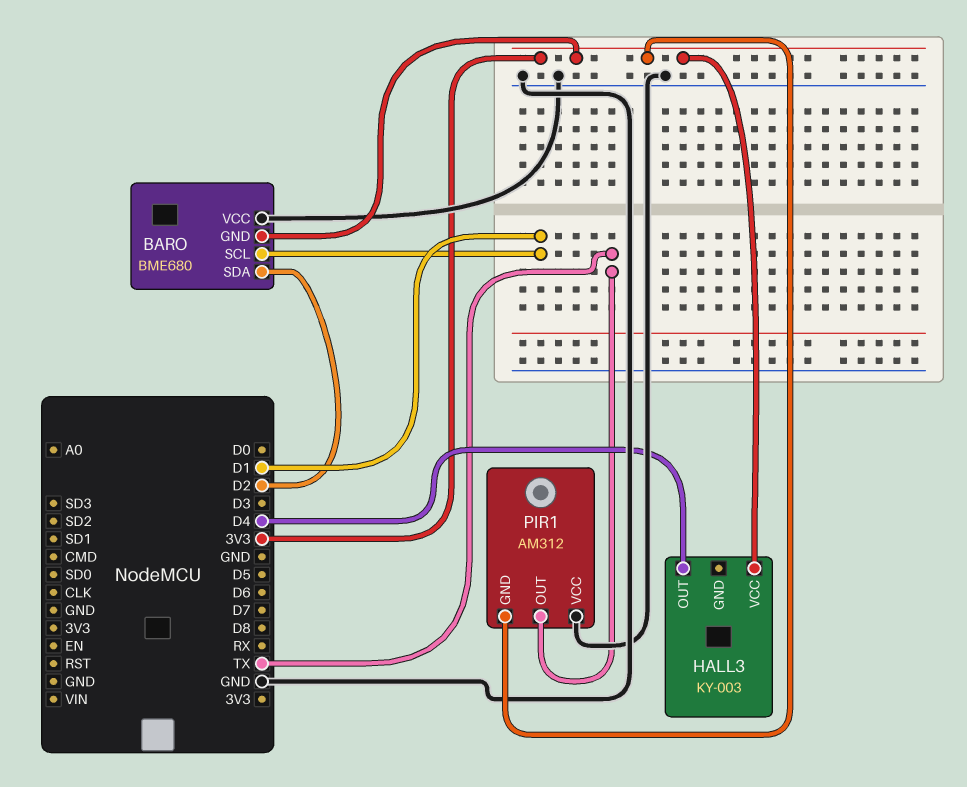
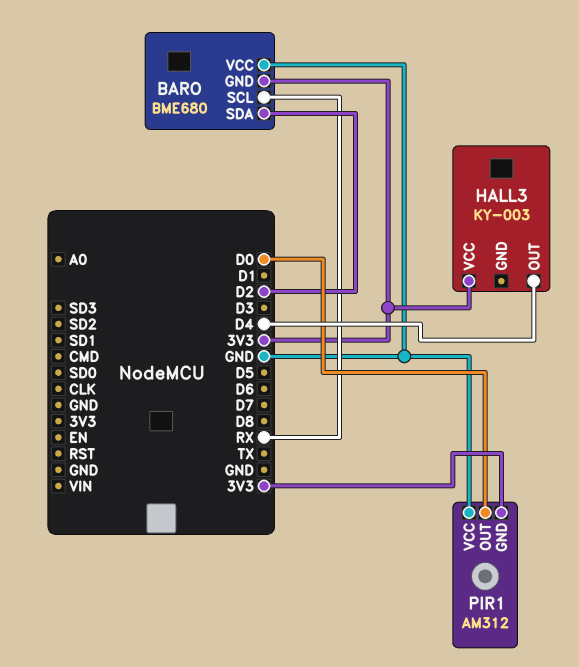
BARO pin SCL: D1 -> RX
PIR1 pin OUT: TX -> D0

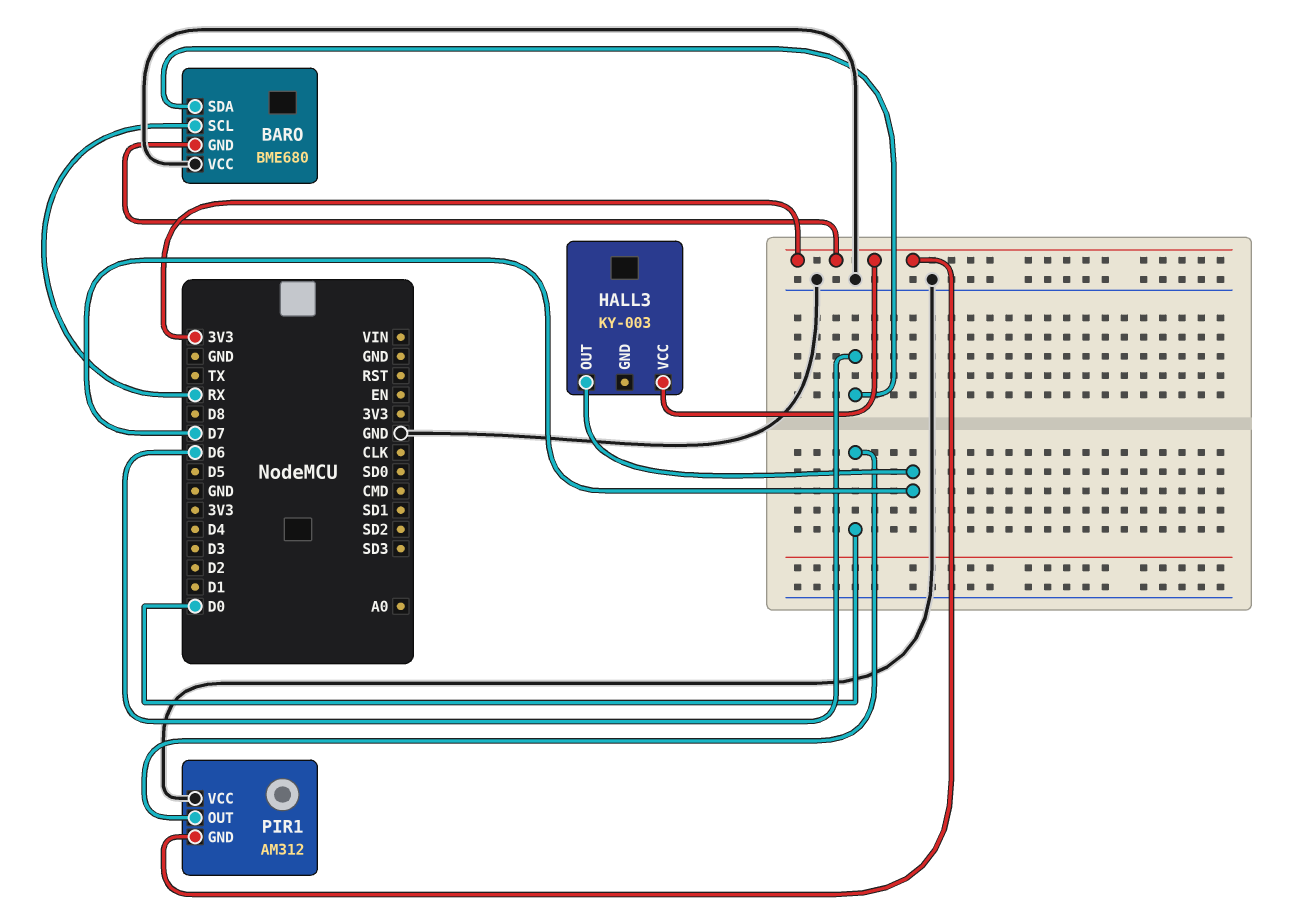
BARO pin SDA: D2 -> D6
HALL3 pin OUT: D4 -> D7

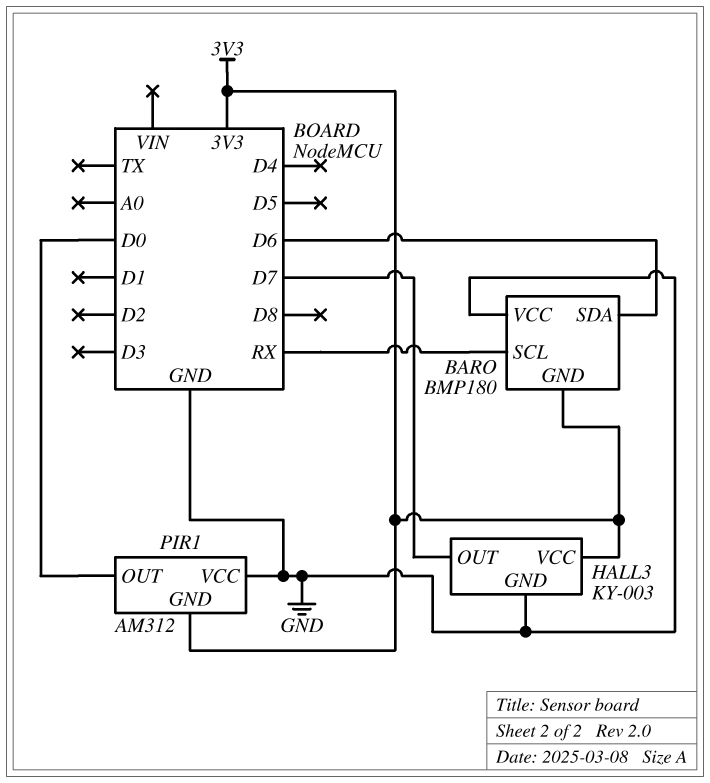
BARO: BME680 -> BMP180
HALL3 pin GND: none -> GND

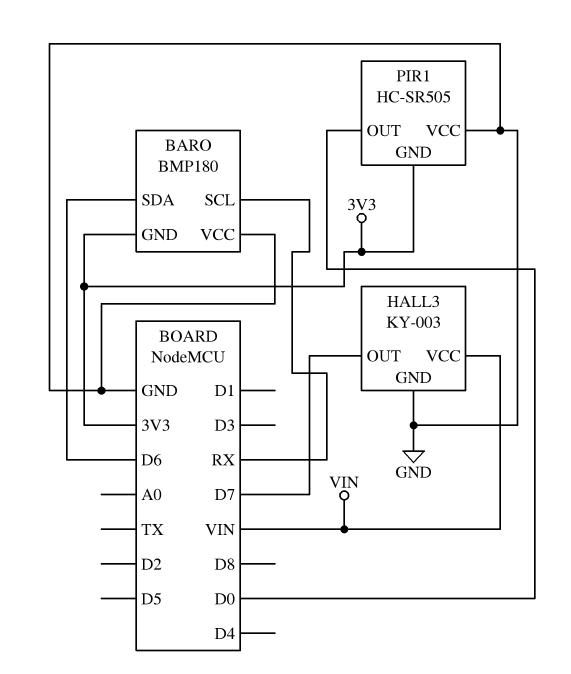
HALL3 pin VCC: 3V3 -> VIN
PIR1: AM312 -> HC-SR505

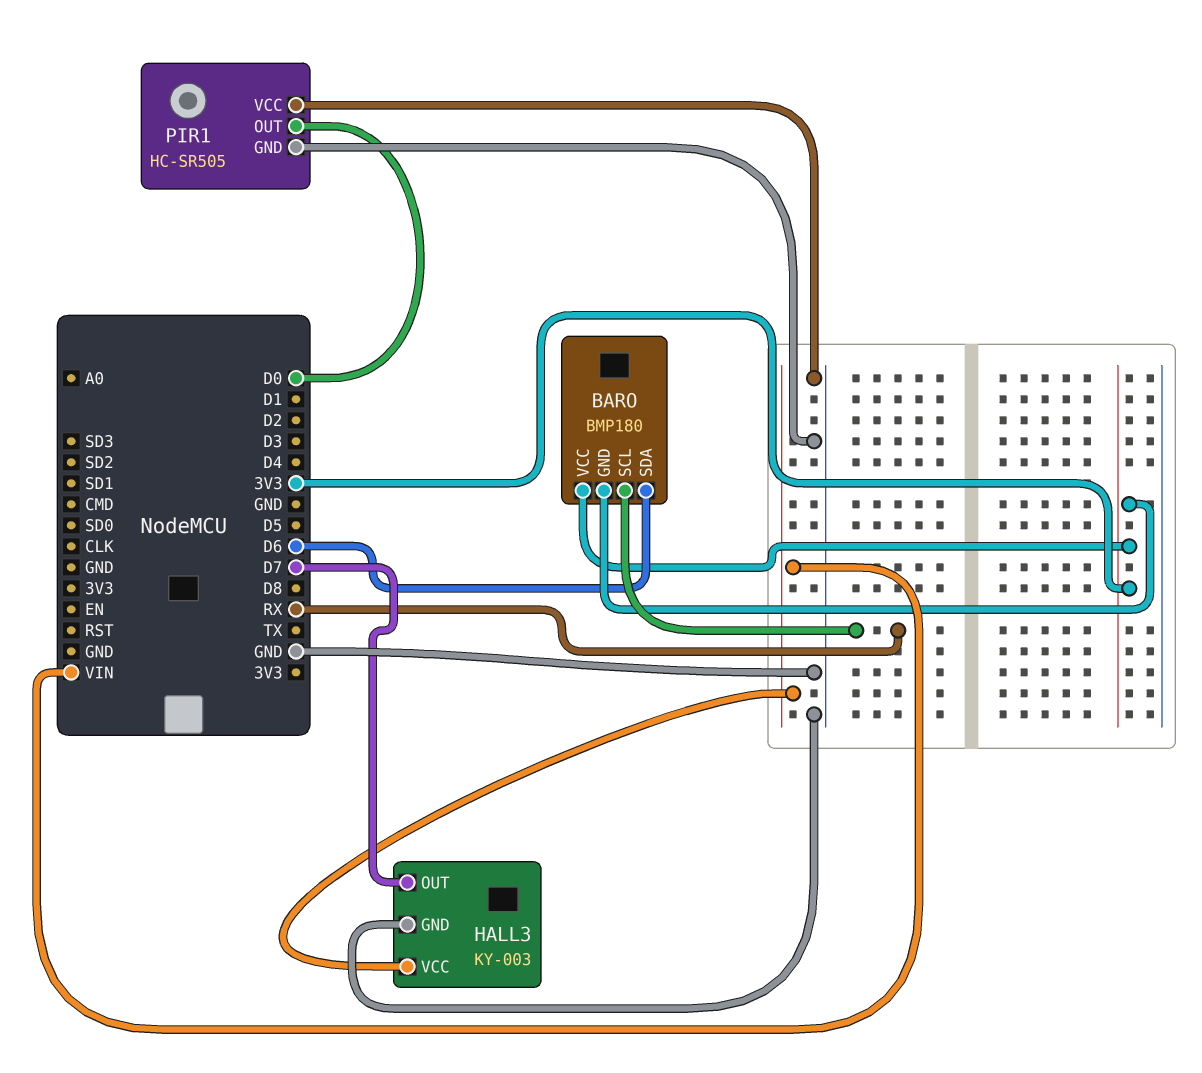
BARO pin VCC: GND -> 3V3
PIR1 pin GND: 3V3 -> GND

